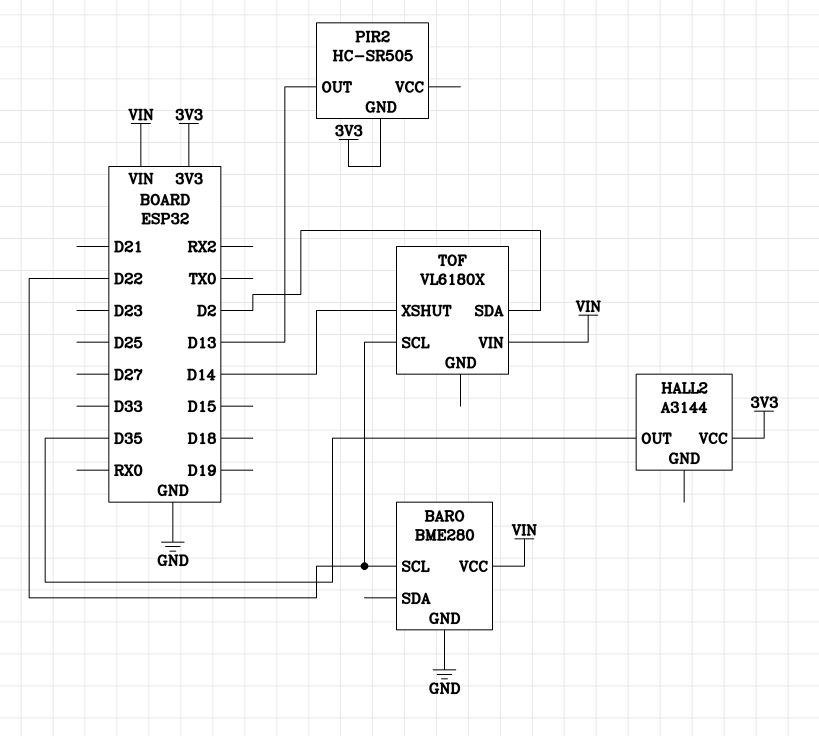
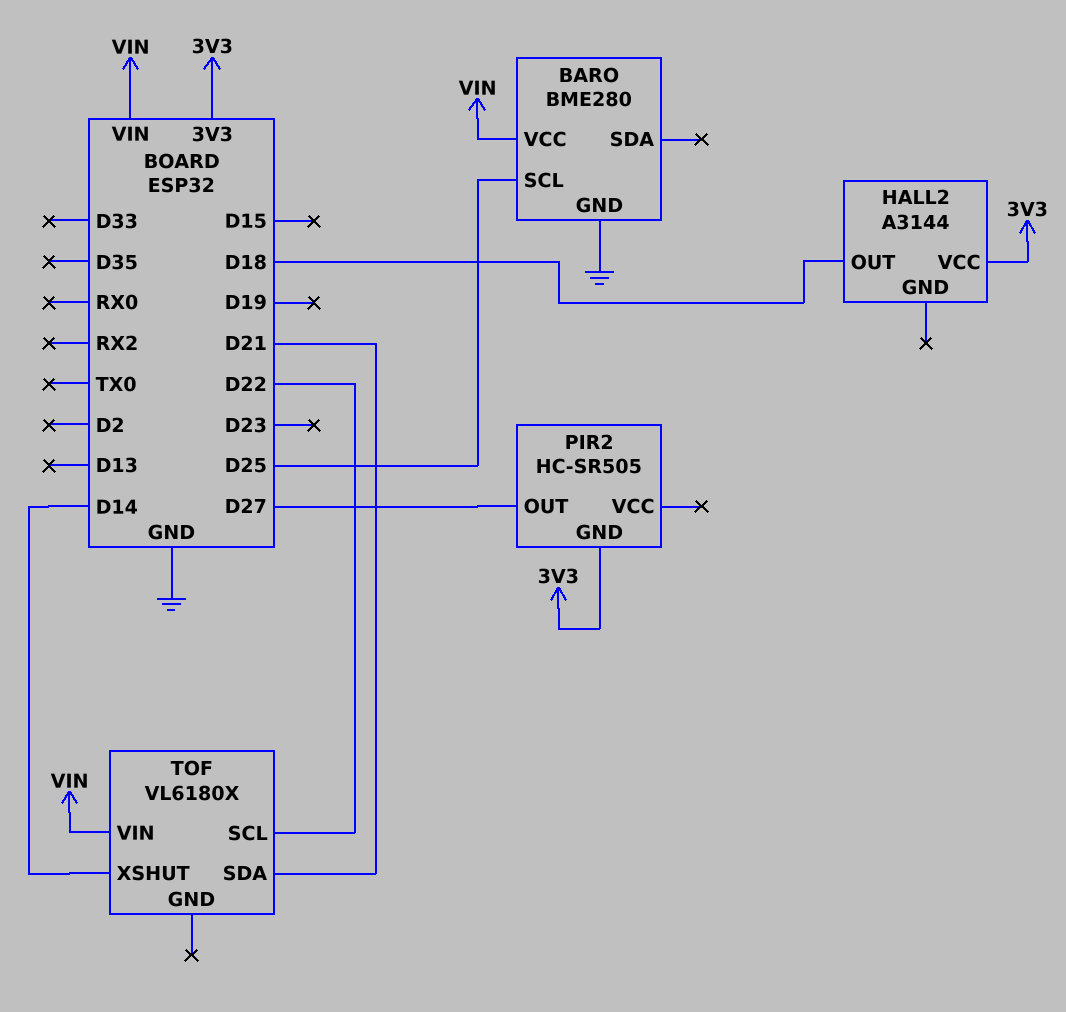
BARO pin SCL: D22 -> D25
HALL2 pin OUT: D35 -> D18
PIR2 pin OUT: D13 -> D27
TOF pin SDA: D2 -> D21

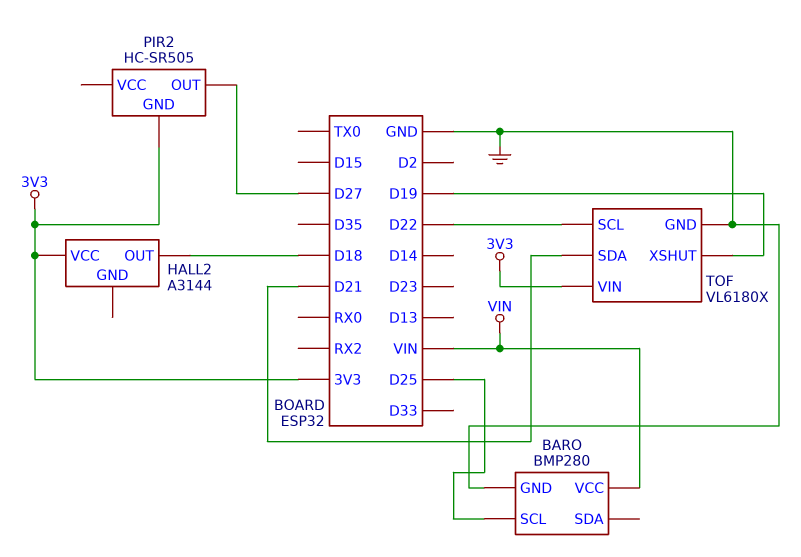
BARO: BME280 -> BMP280
TOF pin GND: none -> GND
TOF pin VIN: VIN -> 3V3
TOF pin XSHUT: D14 -> D19

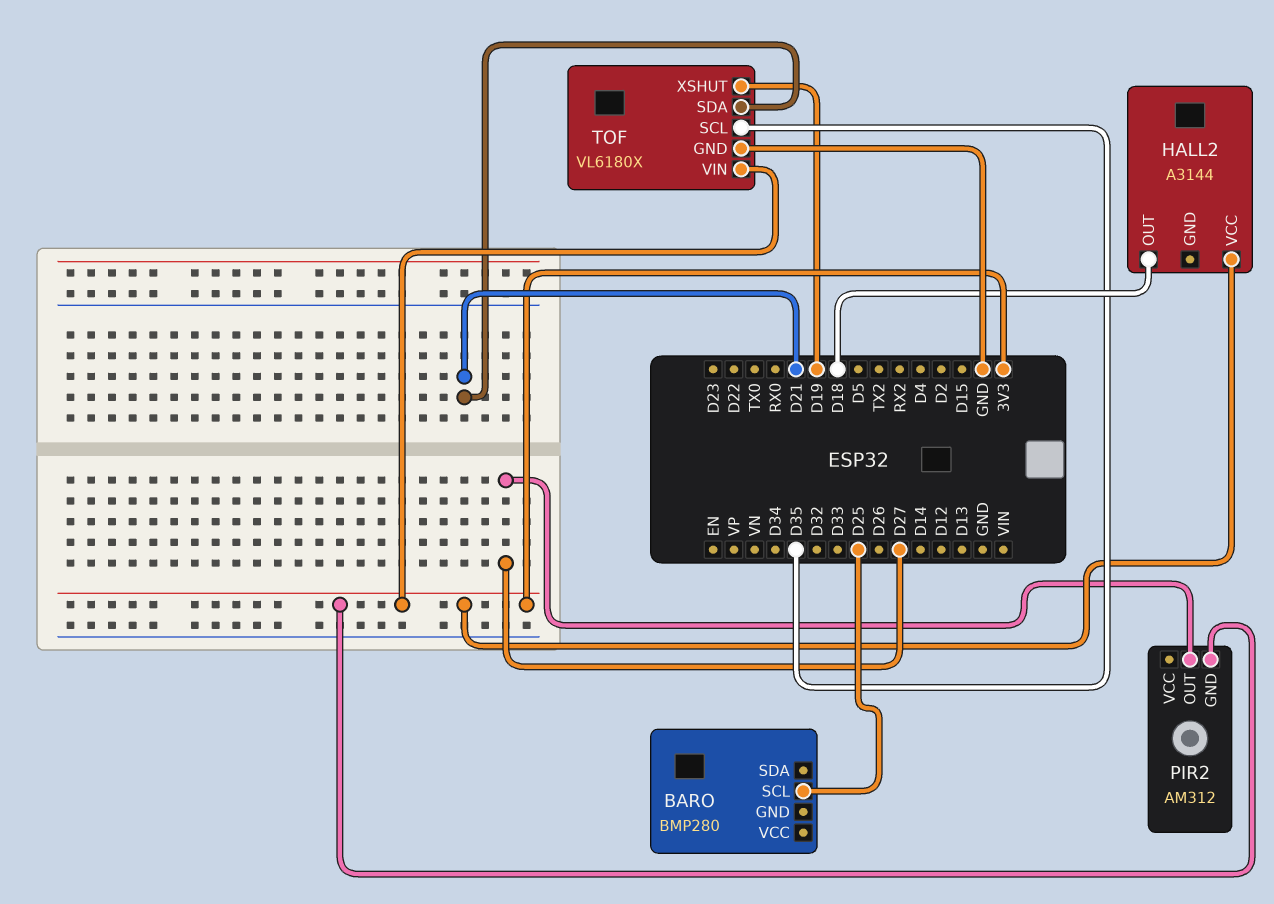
BARO pin GND: GND -> none
BARO pin VCC: VIN -> none
PIR2: HC-SR505 -> AM312
TOF pin SCL: D22 -> D35

